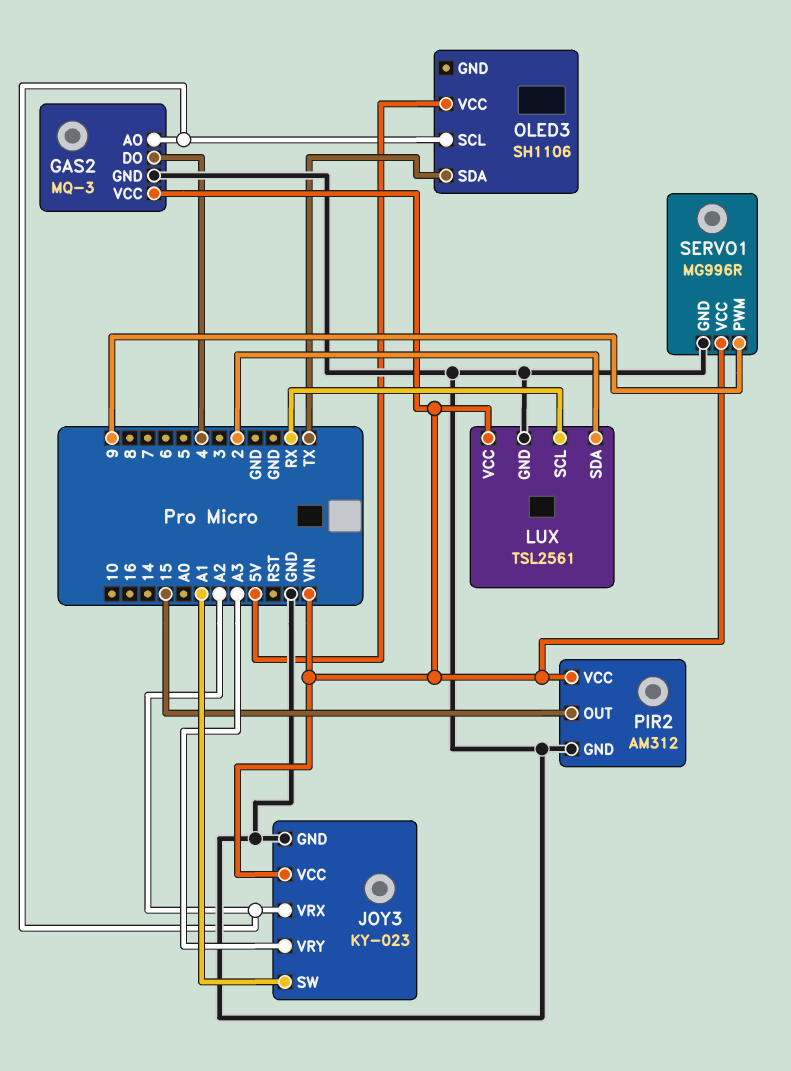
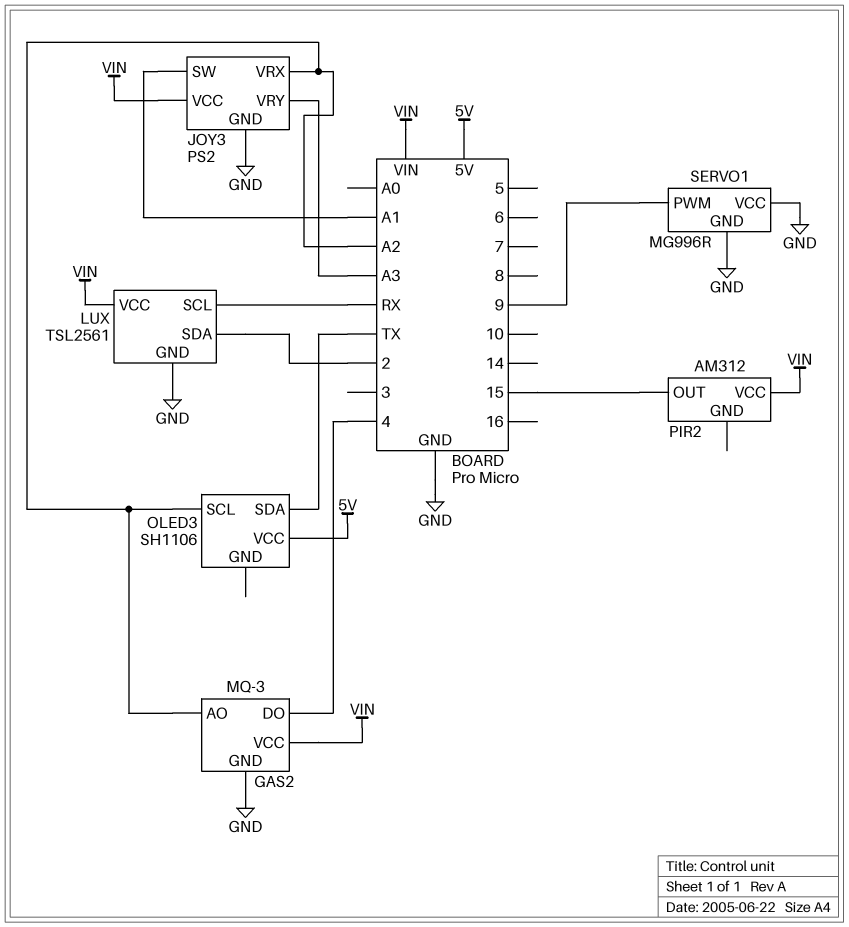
JOY3: KY-023 -> PS2
PIR2 pin GND: GND -> none
SERVO1 pin VCC: VIN -> GND

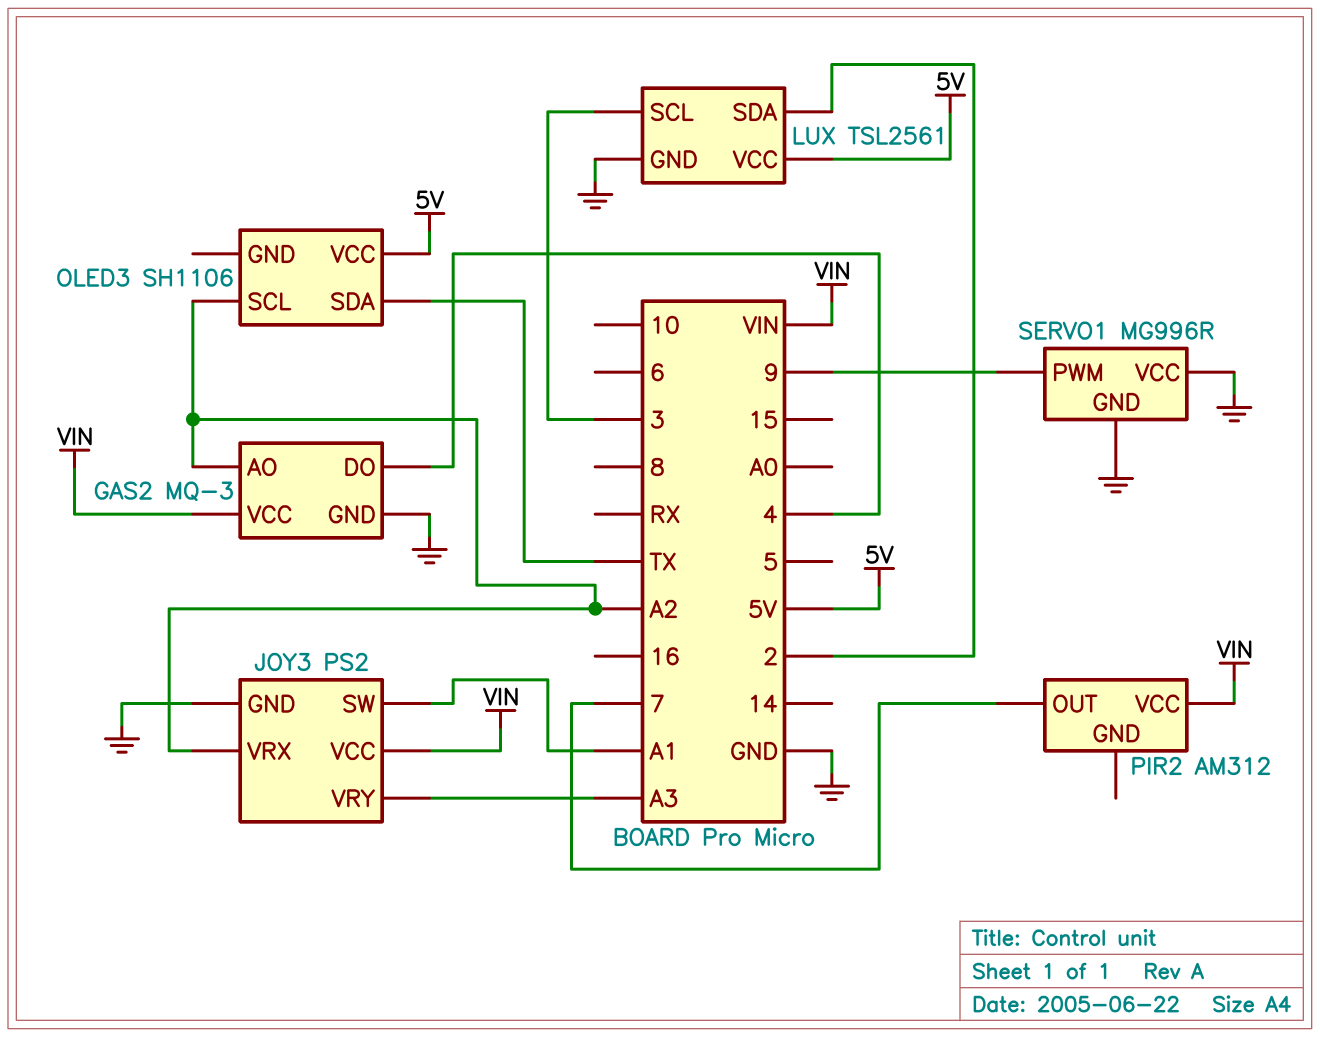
LUX pin SCL: RX -> 3
LUX pin VCC: VIN -> 5V
PIR2 pin OUT: 15 -> 7

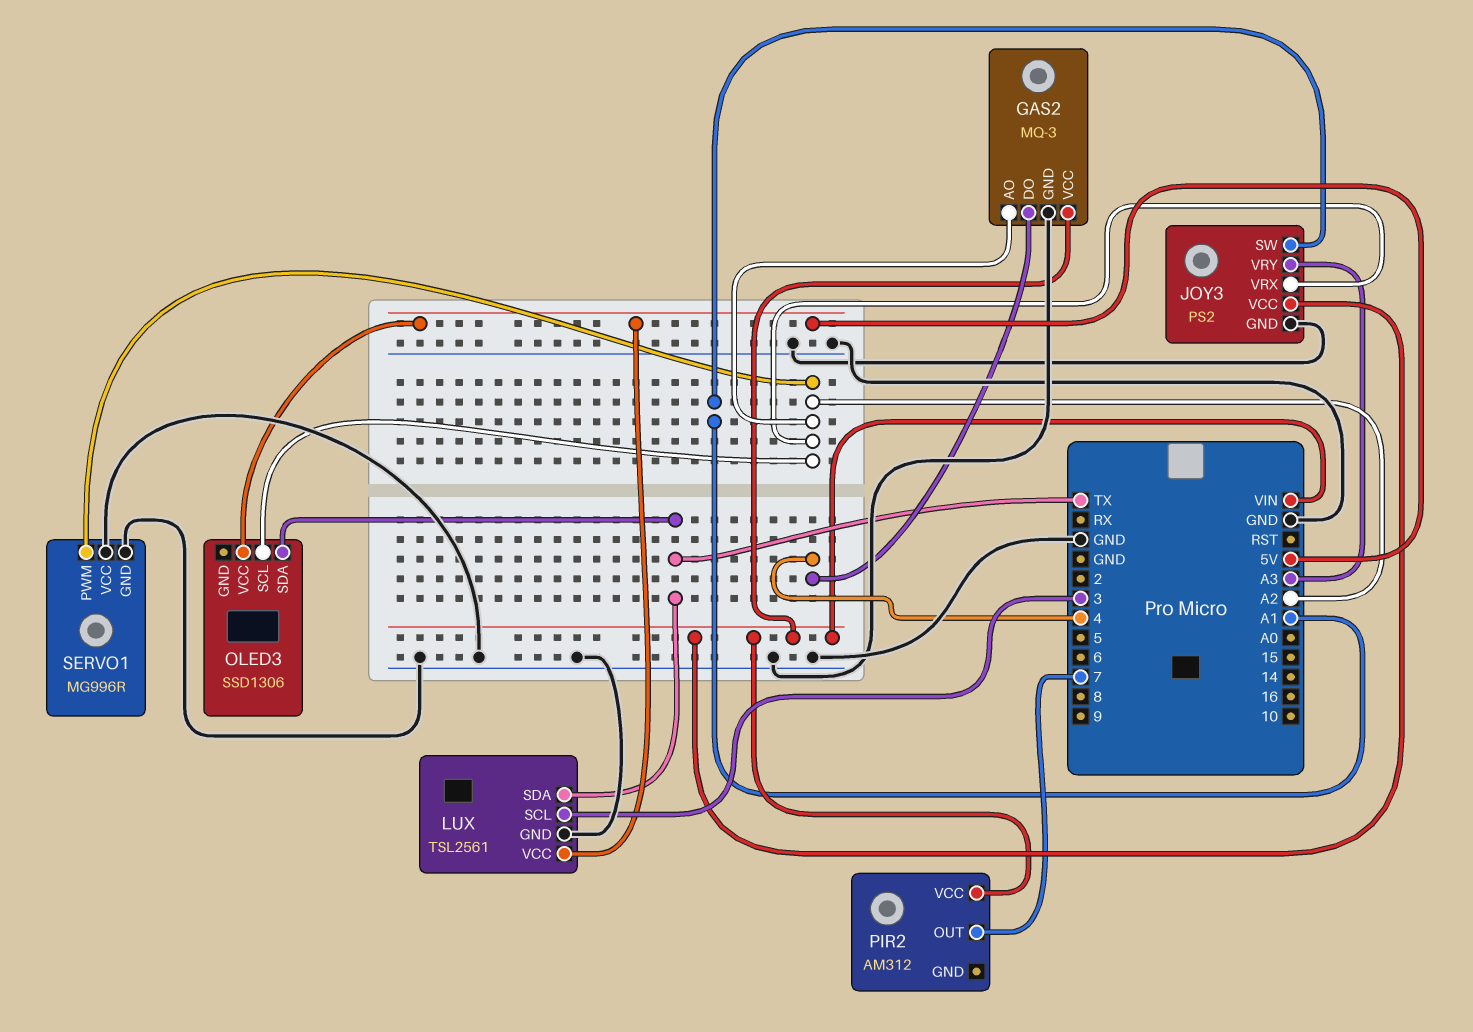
LUX pin SDA: 2 -> TX
OLED3: SH1106 -> SSD1306
SERVO1 pin PWM: 9 -> A2

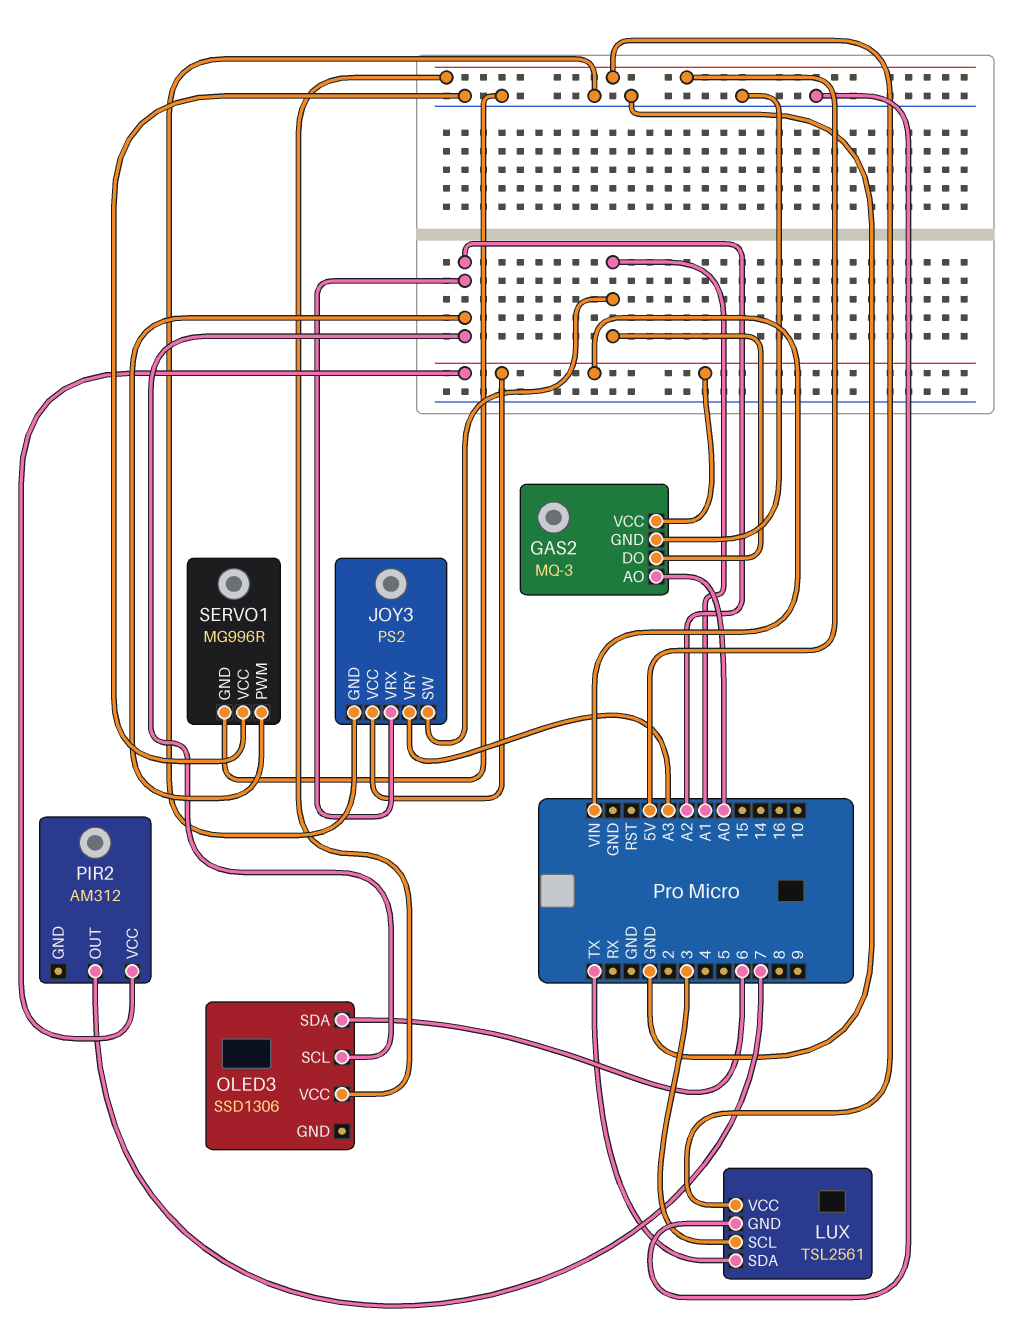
GAS2 pin AO: A2 -> A0
GAS2 pin DO: 4 -> A1
OLED3 pin SDA: TX -> 6

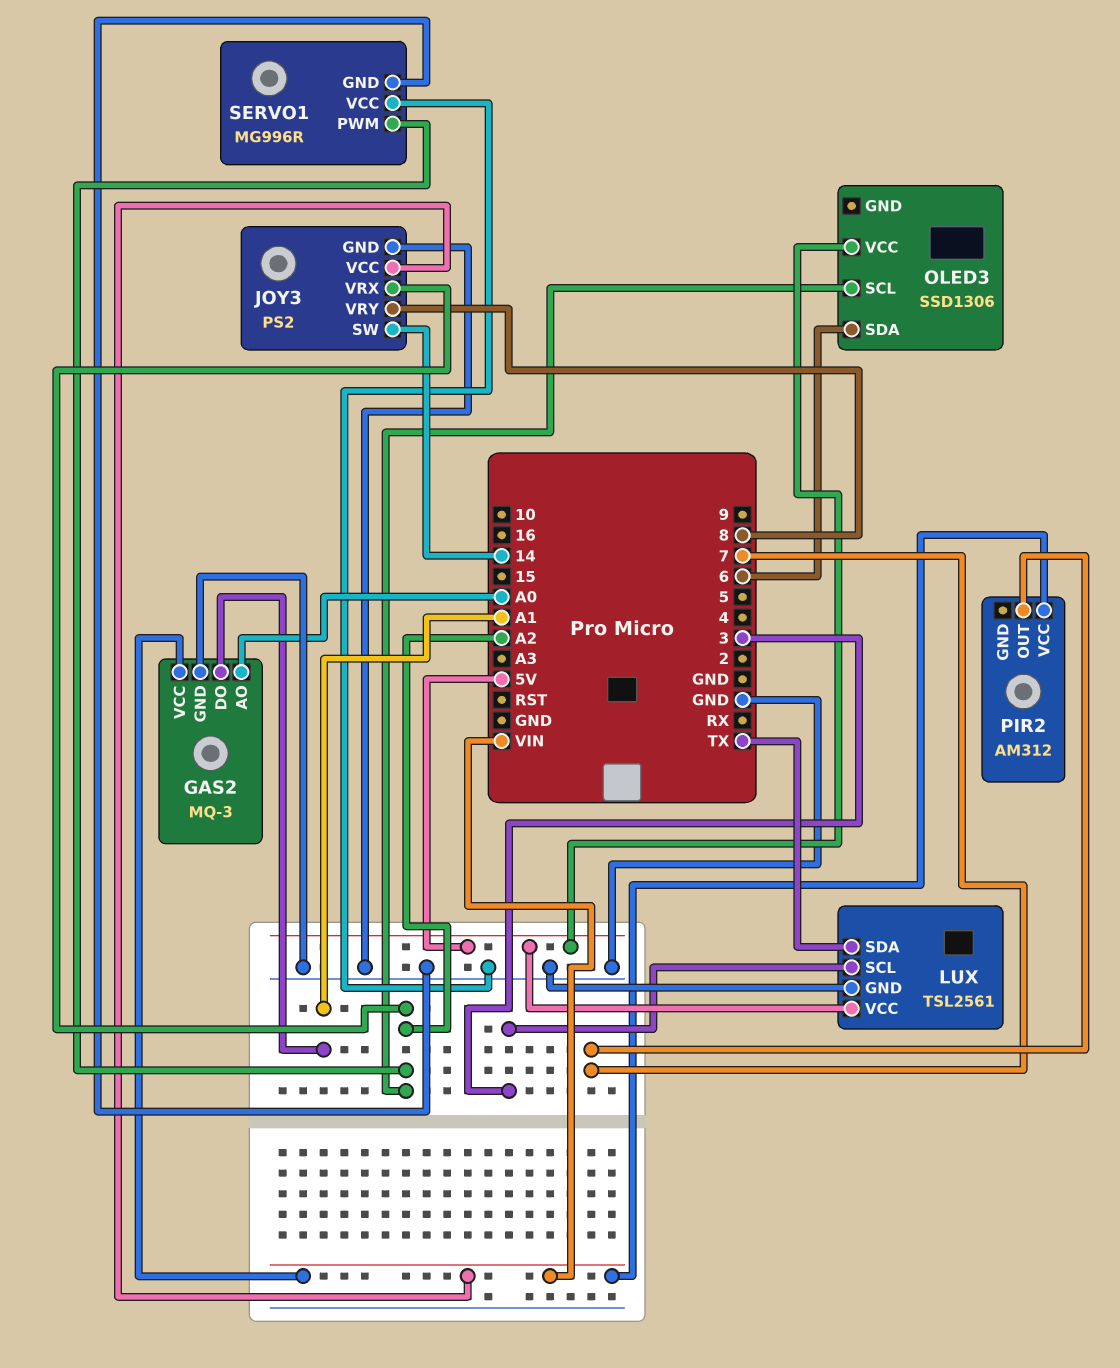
JOY3 pin SW: A1 -> 14
JOY3 pin VRY: A3 -> 8

